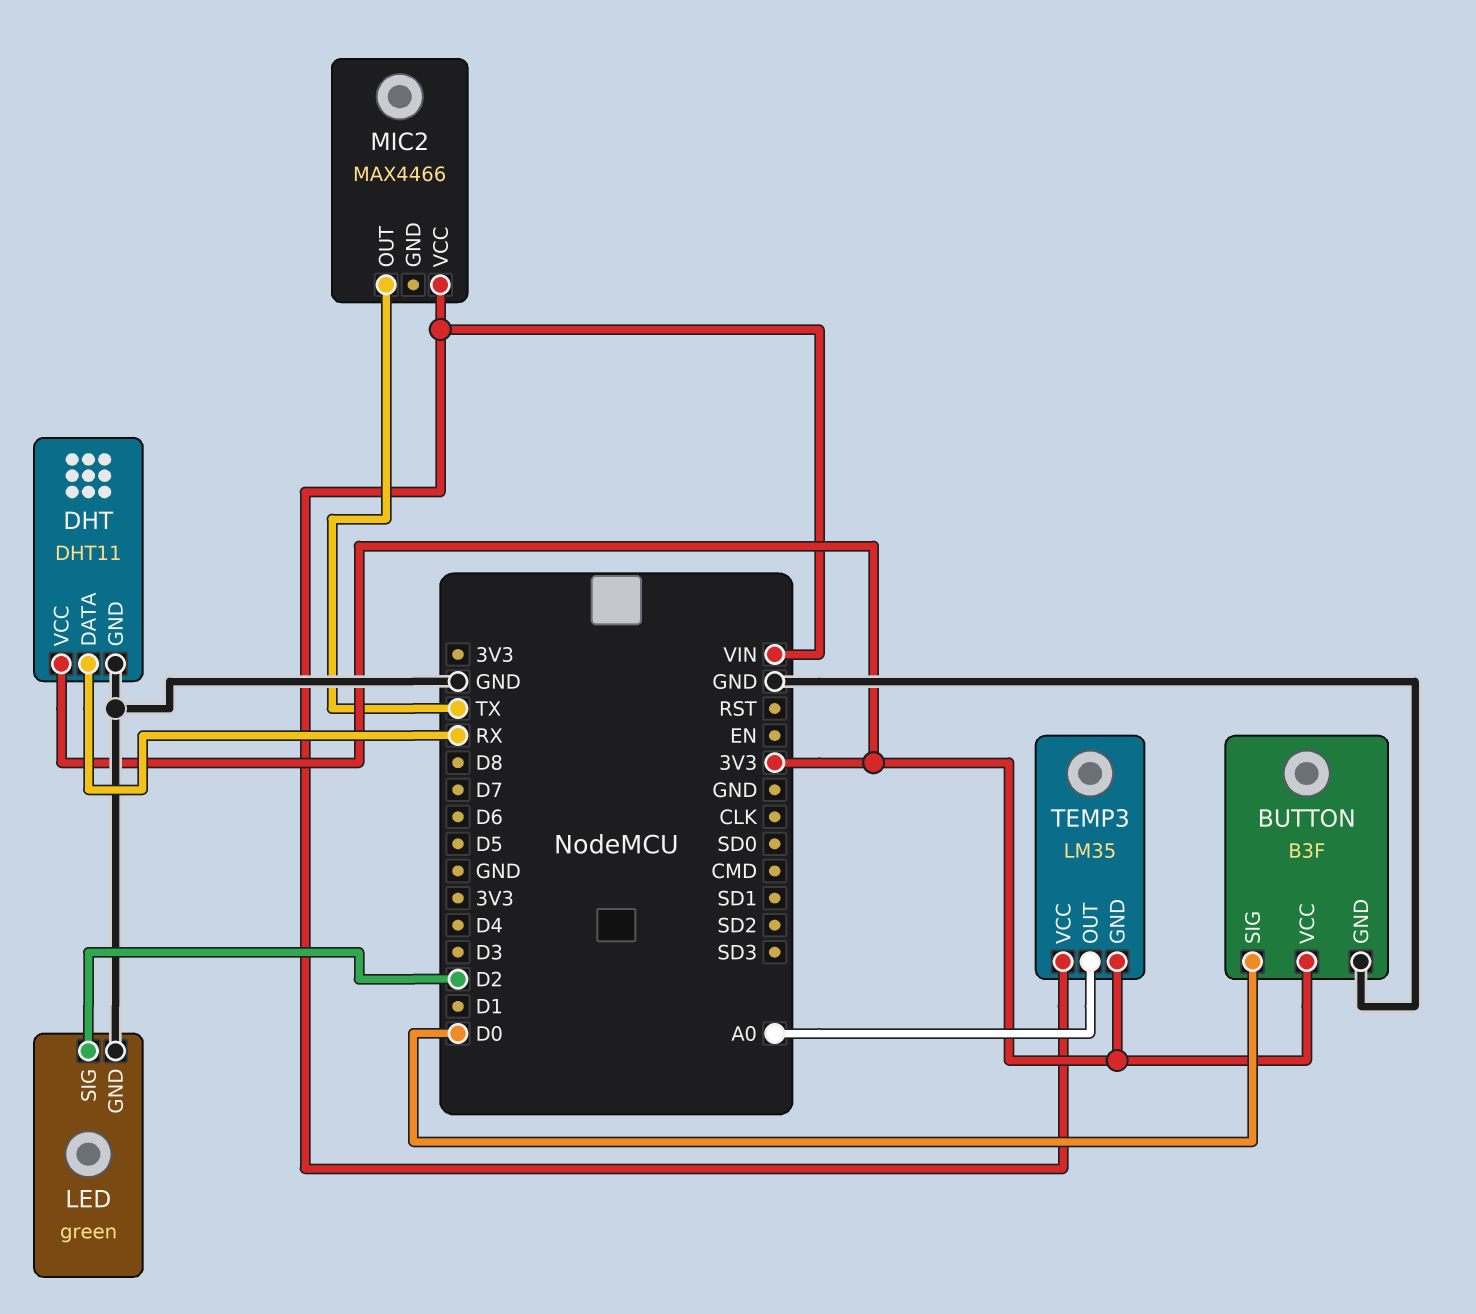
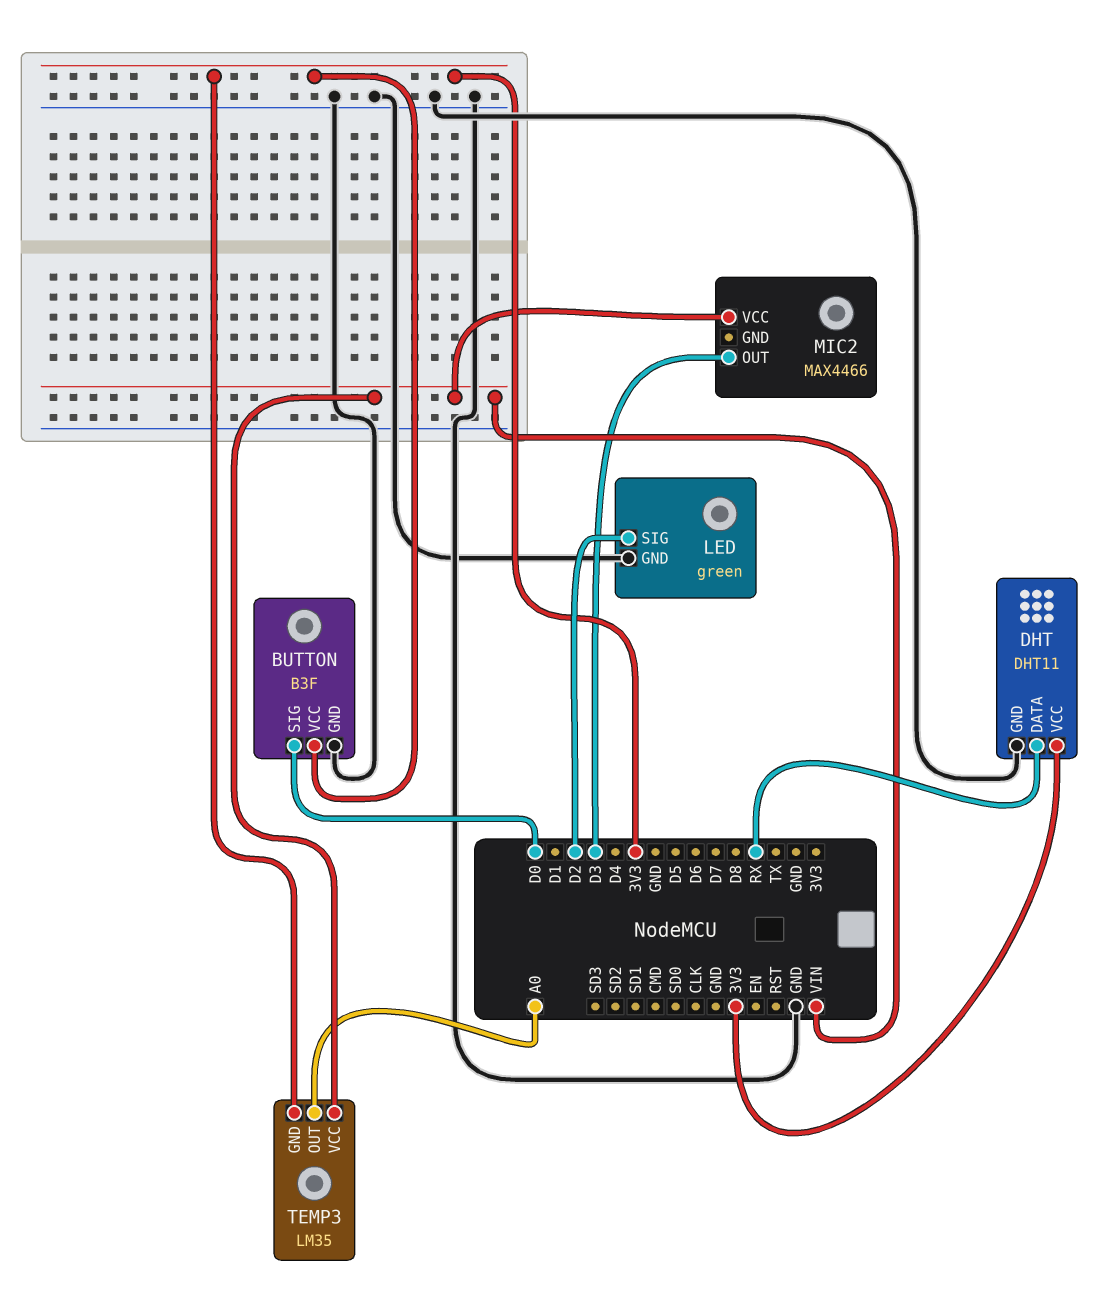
MIC2 pin OUT: TX -> D3

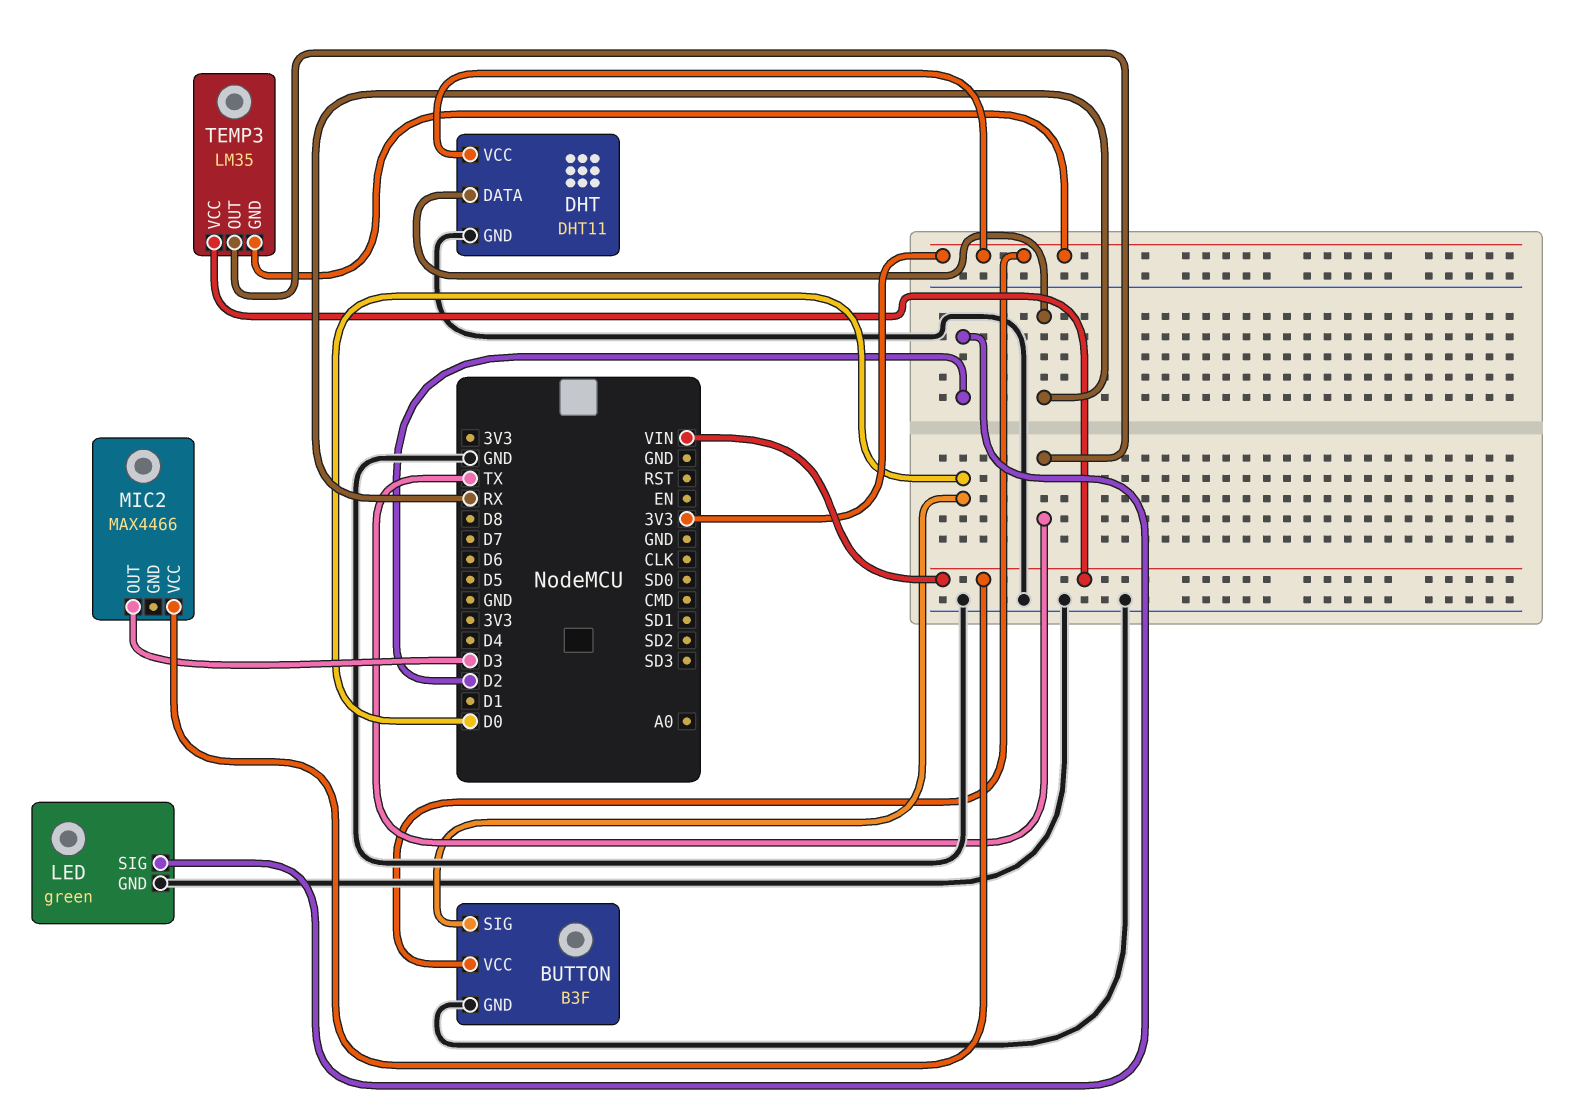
TEMP3 pin OUT: A0 -> TX

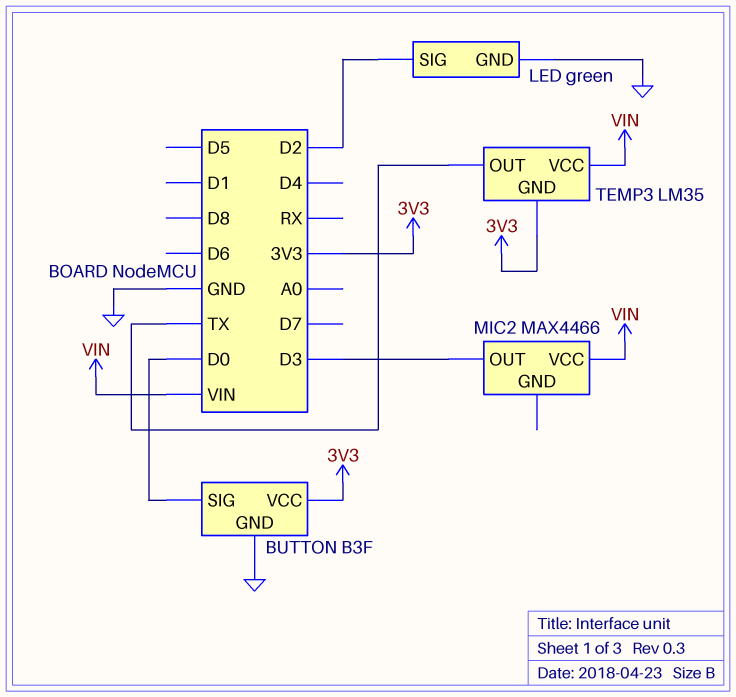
DHT: DHT11 -> none
DHT pin DATA: RX -> none
DHT pin GND: GND -> none
DHT pin VCC: 3V3 -> none

